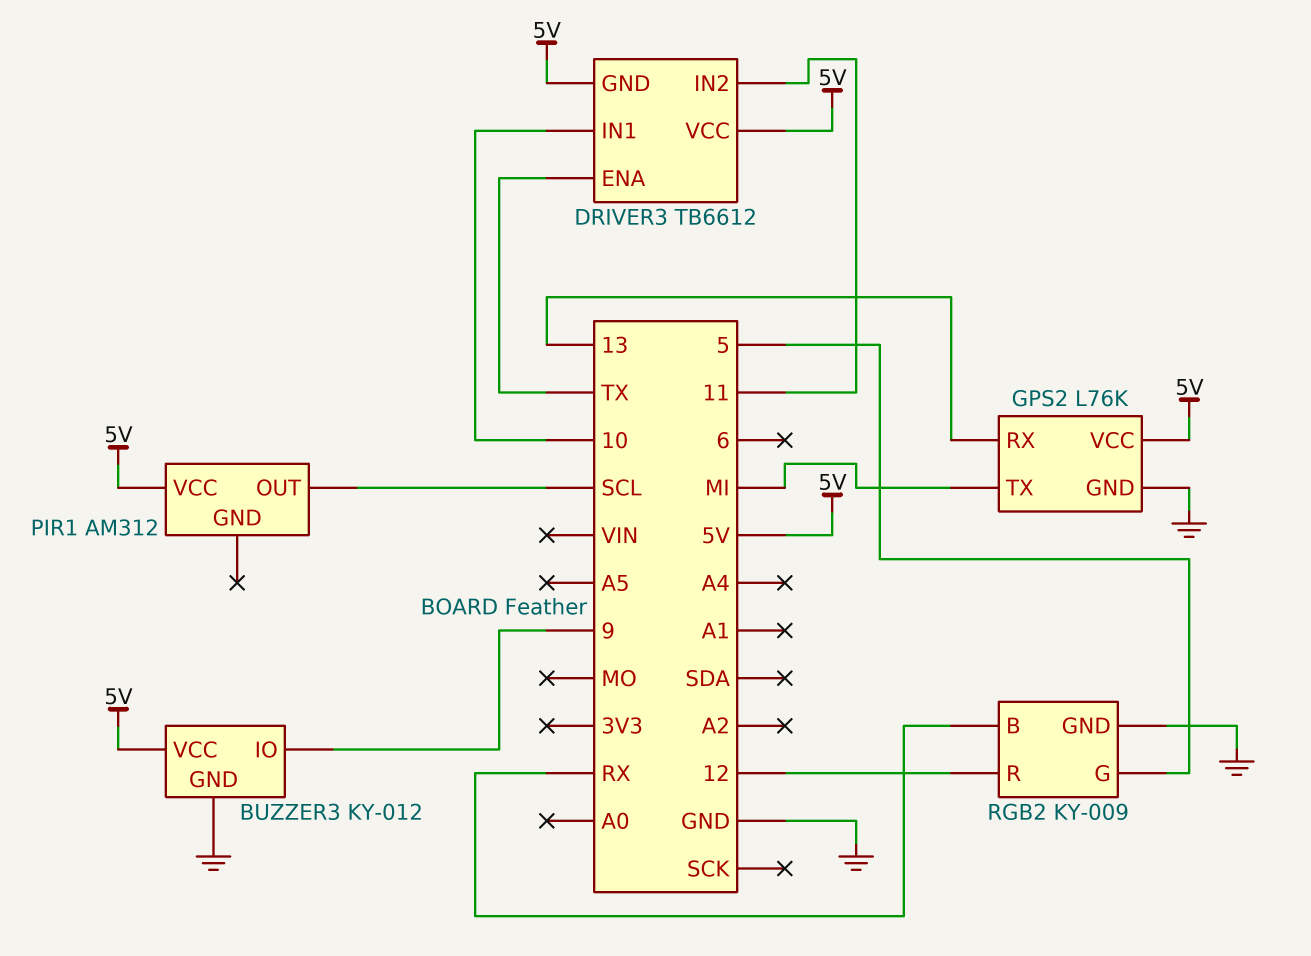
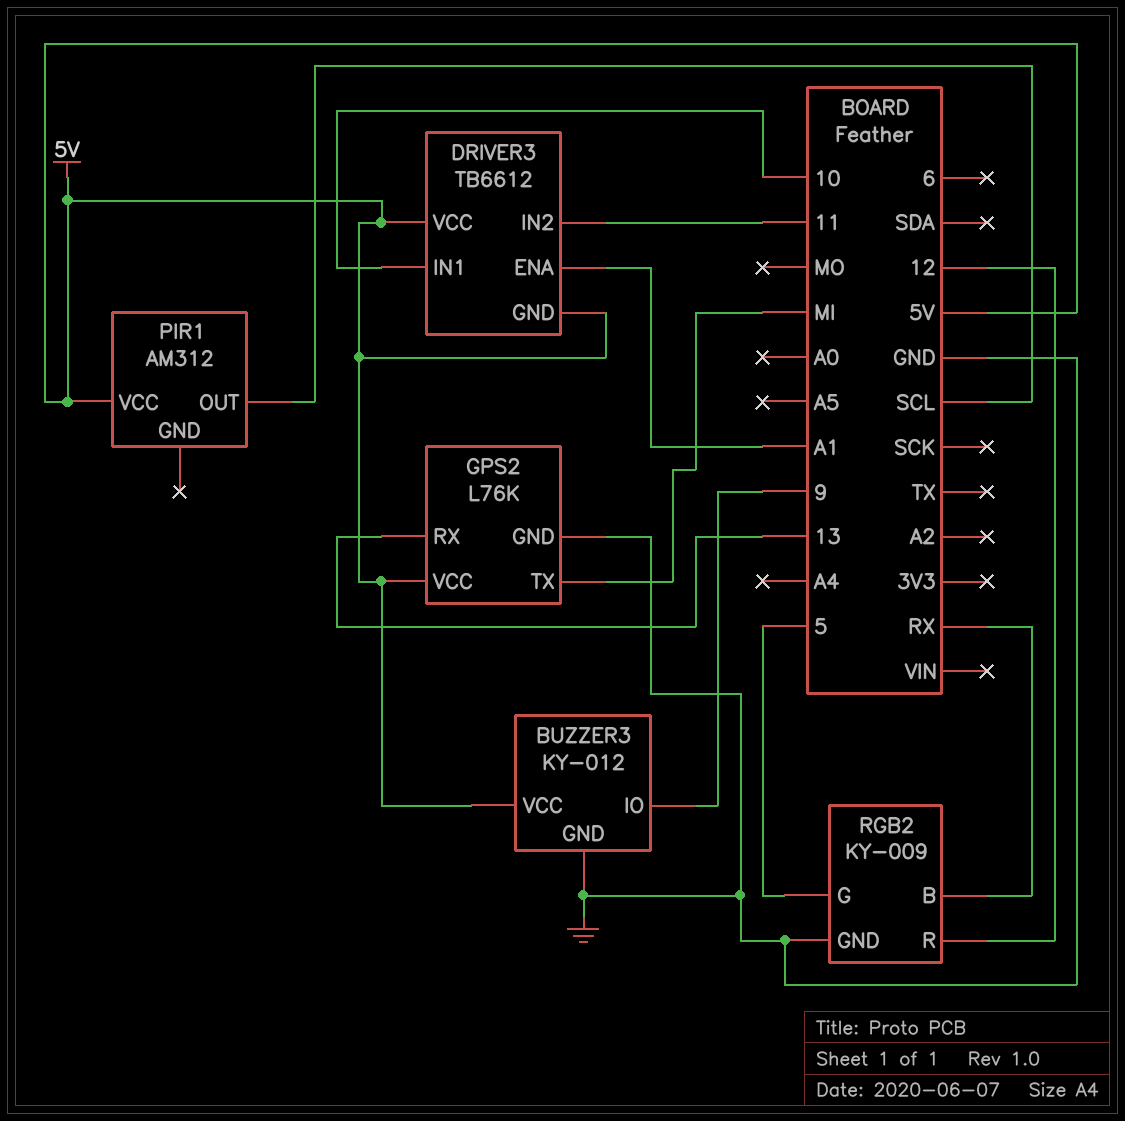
DRIVER3 pin ENA: TX -> A1

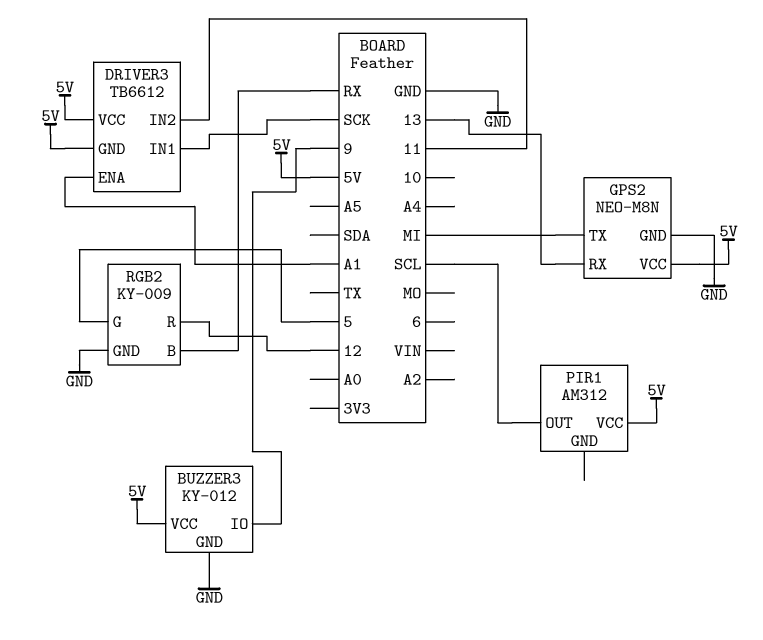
DRIVER3 pin IN1: 10 -> SCK
GPS2: L76K -> NEO-M8N

